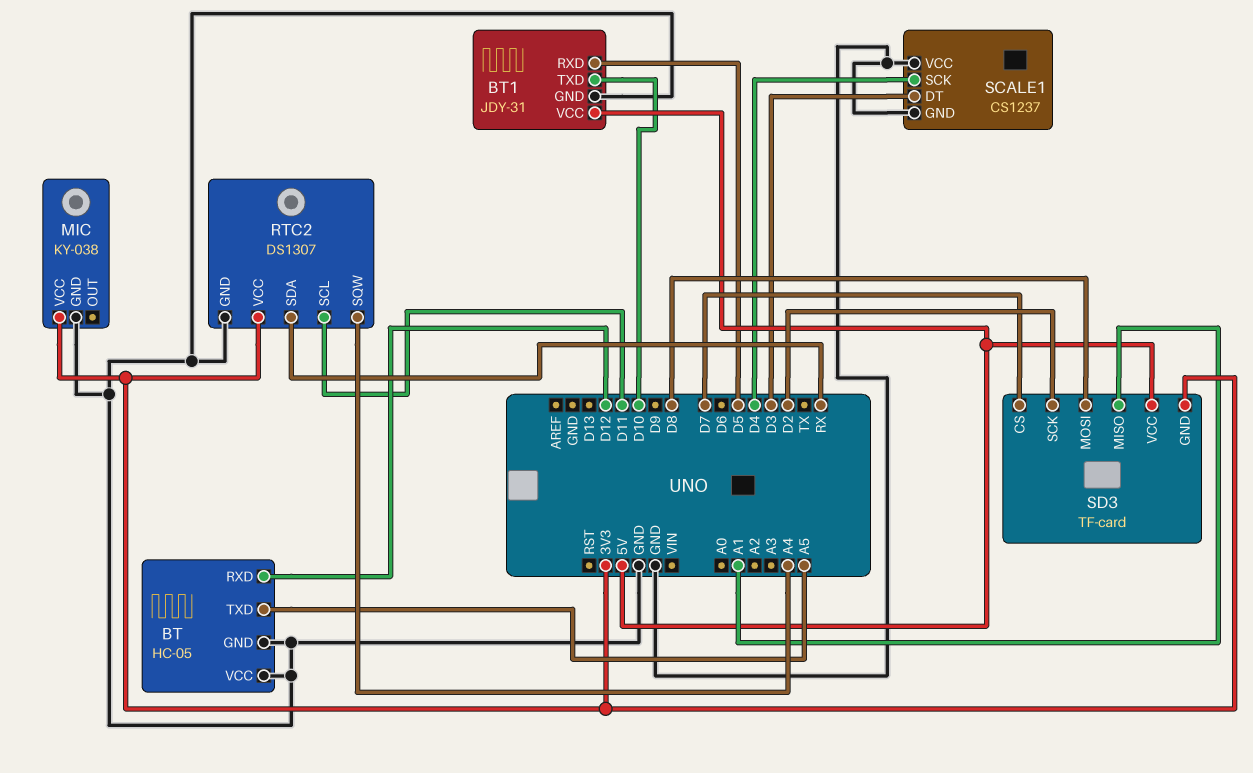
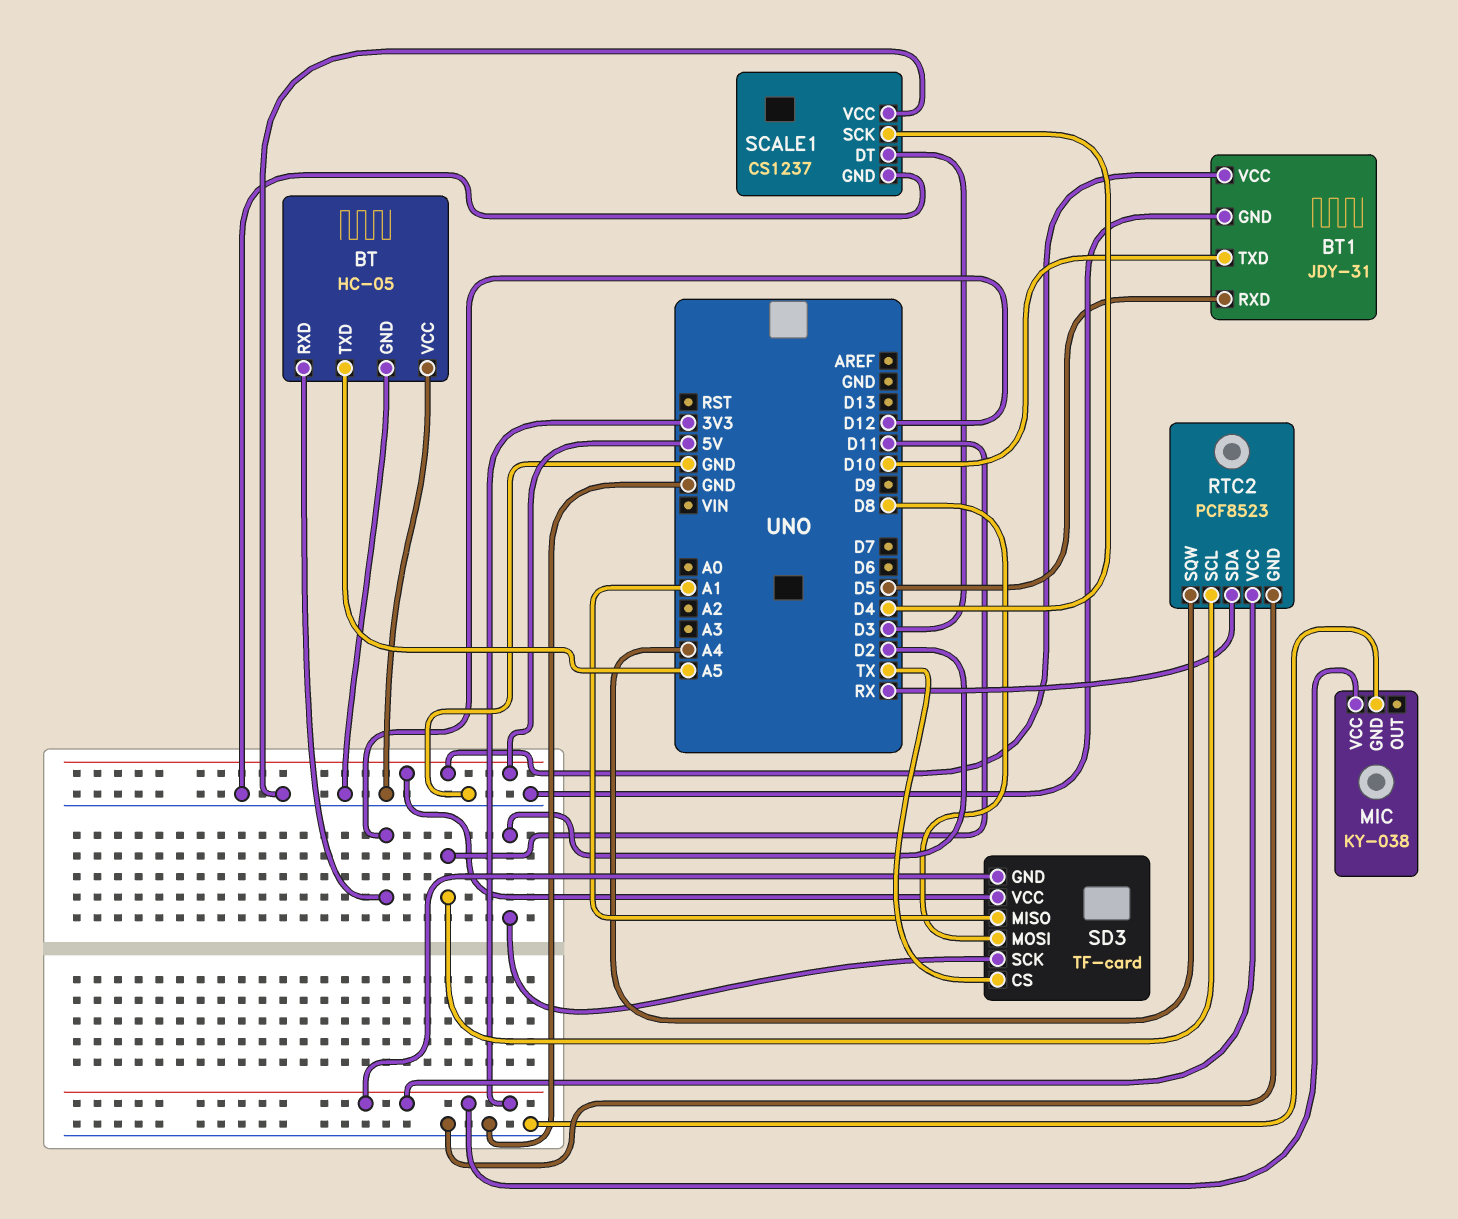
RTC2: DS1307 -> PCF8523
SD3 pin CS: D7 -> TX

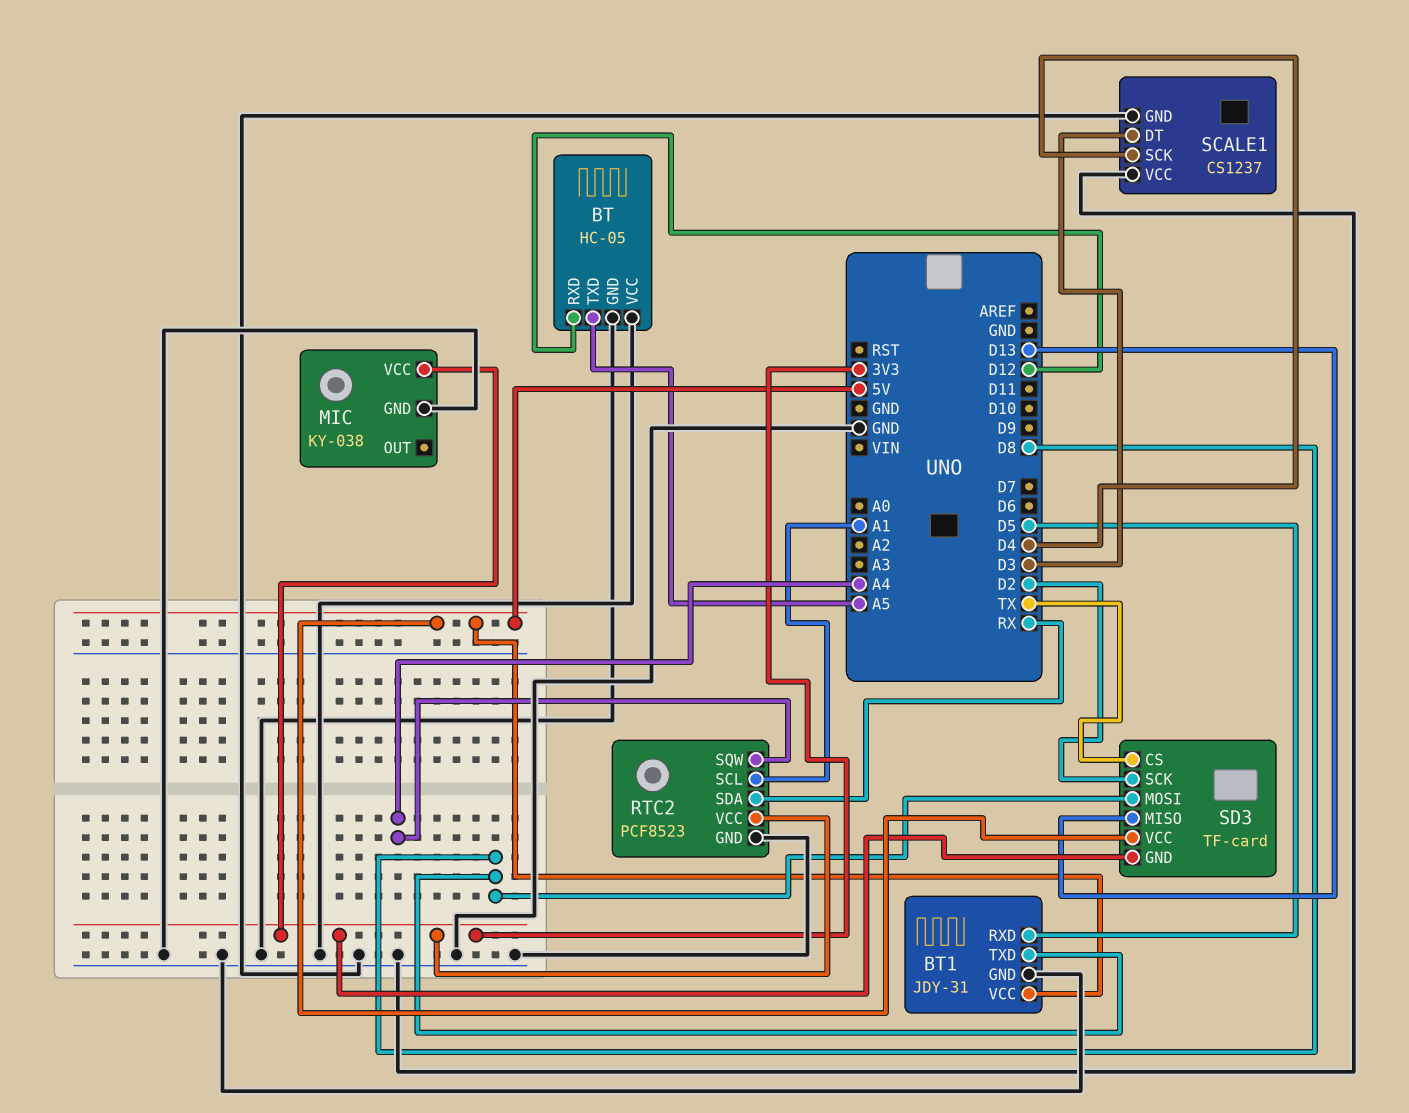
BT1 pin TXD: D10 -> D8
RTC2 pin SCL: D11 -> A1
SD3 pin MISO: A1 -> D13

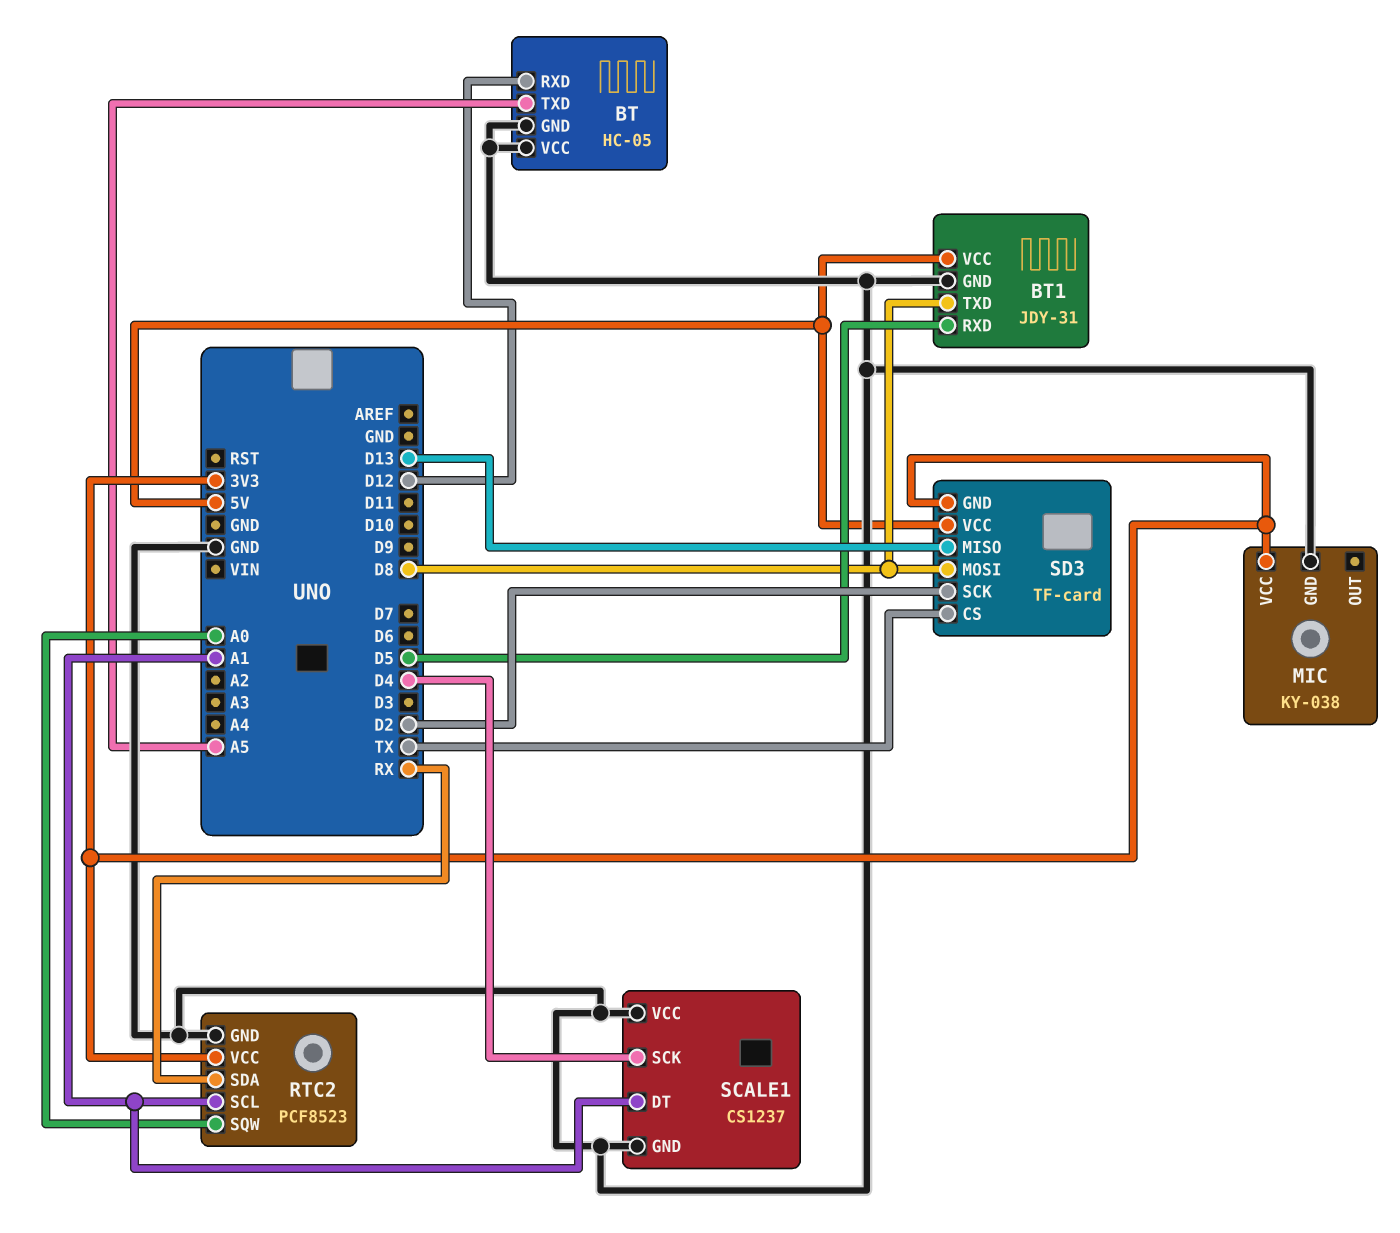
RTC2 pin SQW: A4 -> A0
SCALE1 pin DT: D3 -> A1

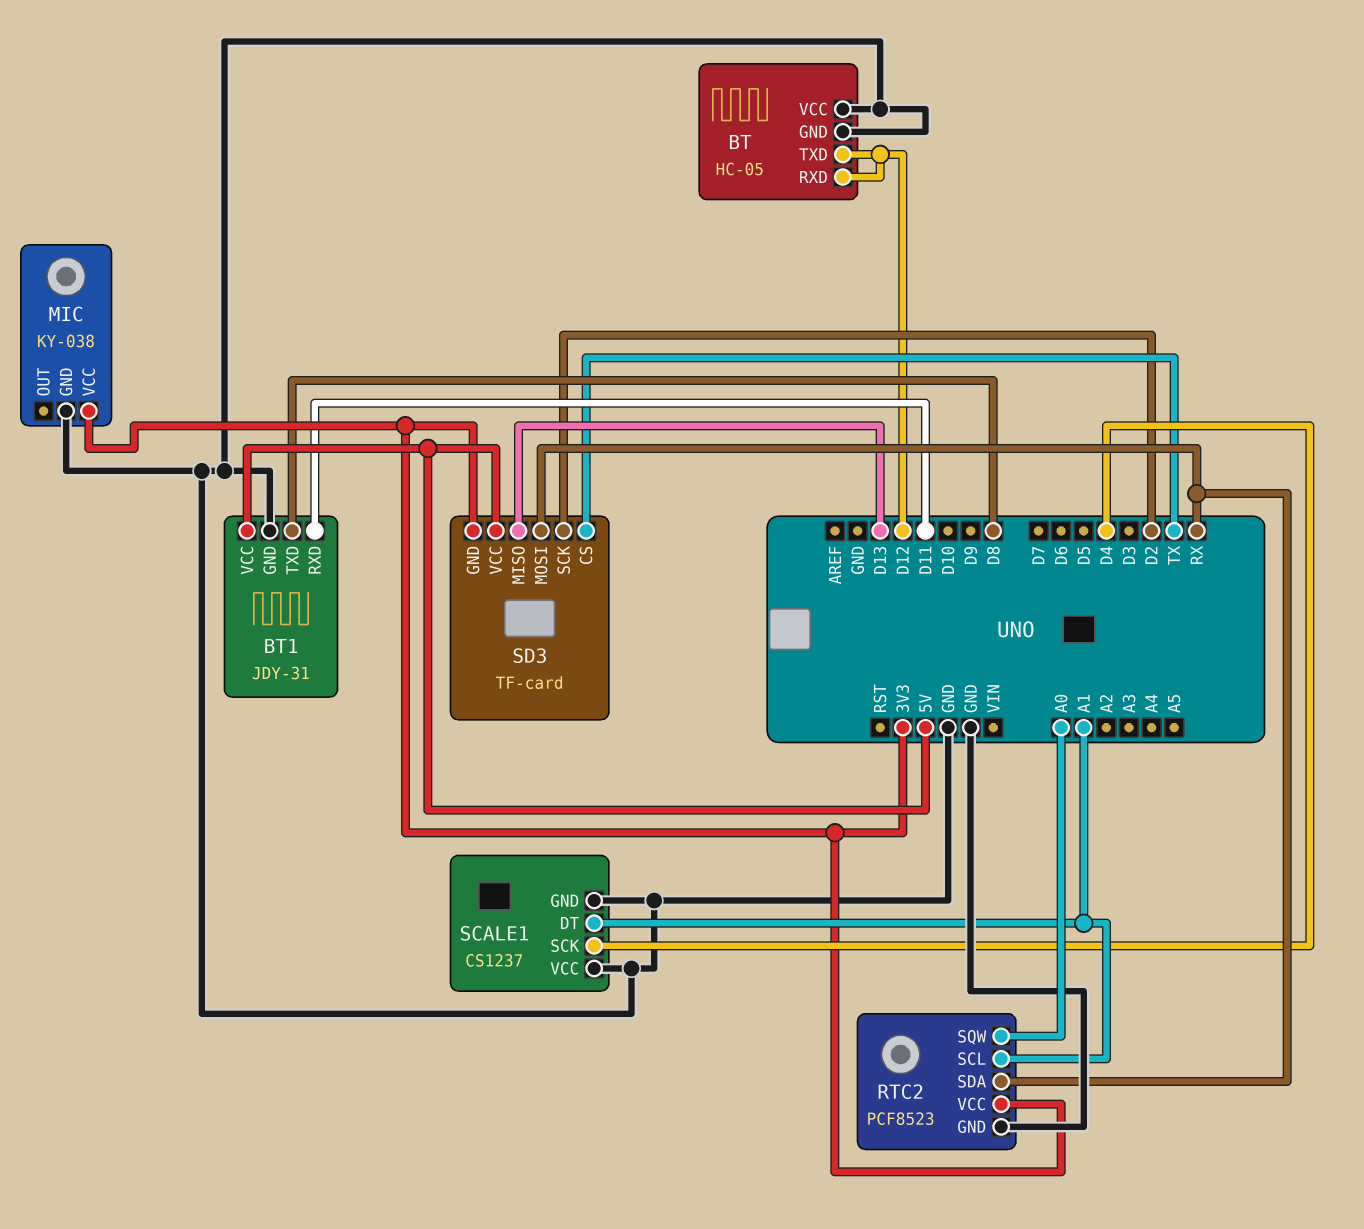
BT pin TXD: A5 -> D12
BT1 pin RXD: D5 -> D11
SD3 pin MOSI: D8 -> RX

